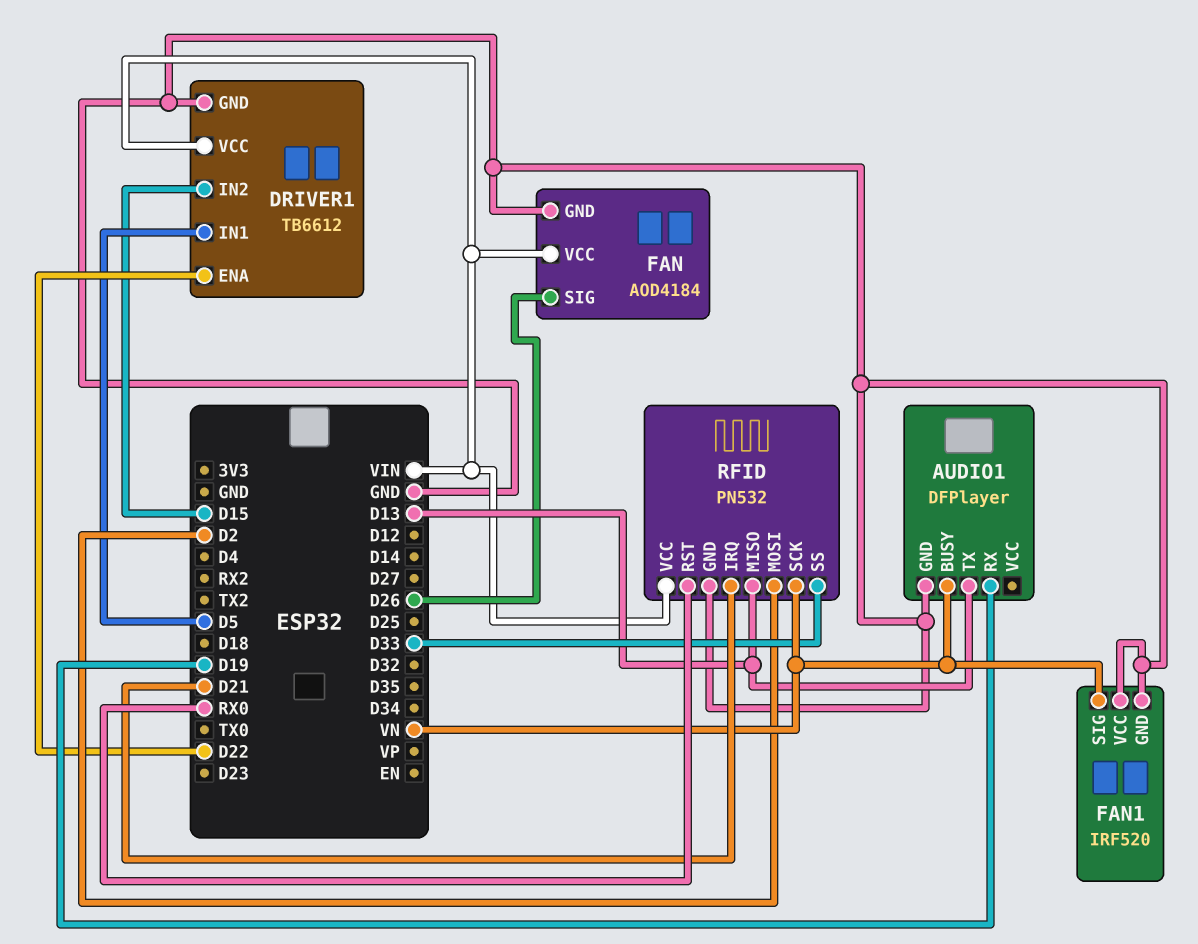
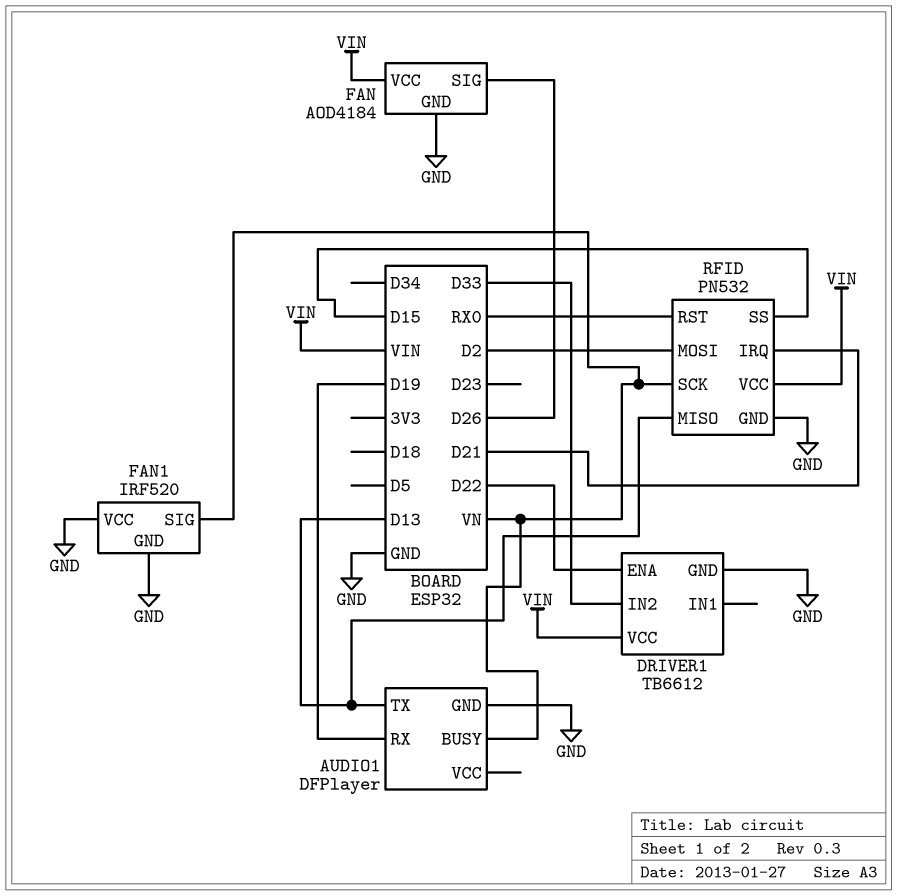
DRIVER1 pin IN1: D5 -> none
DRIVER1 pin IN2: D15 -> D33
RFID pin SS: D33 -> D15

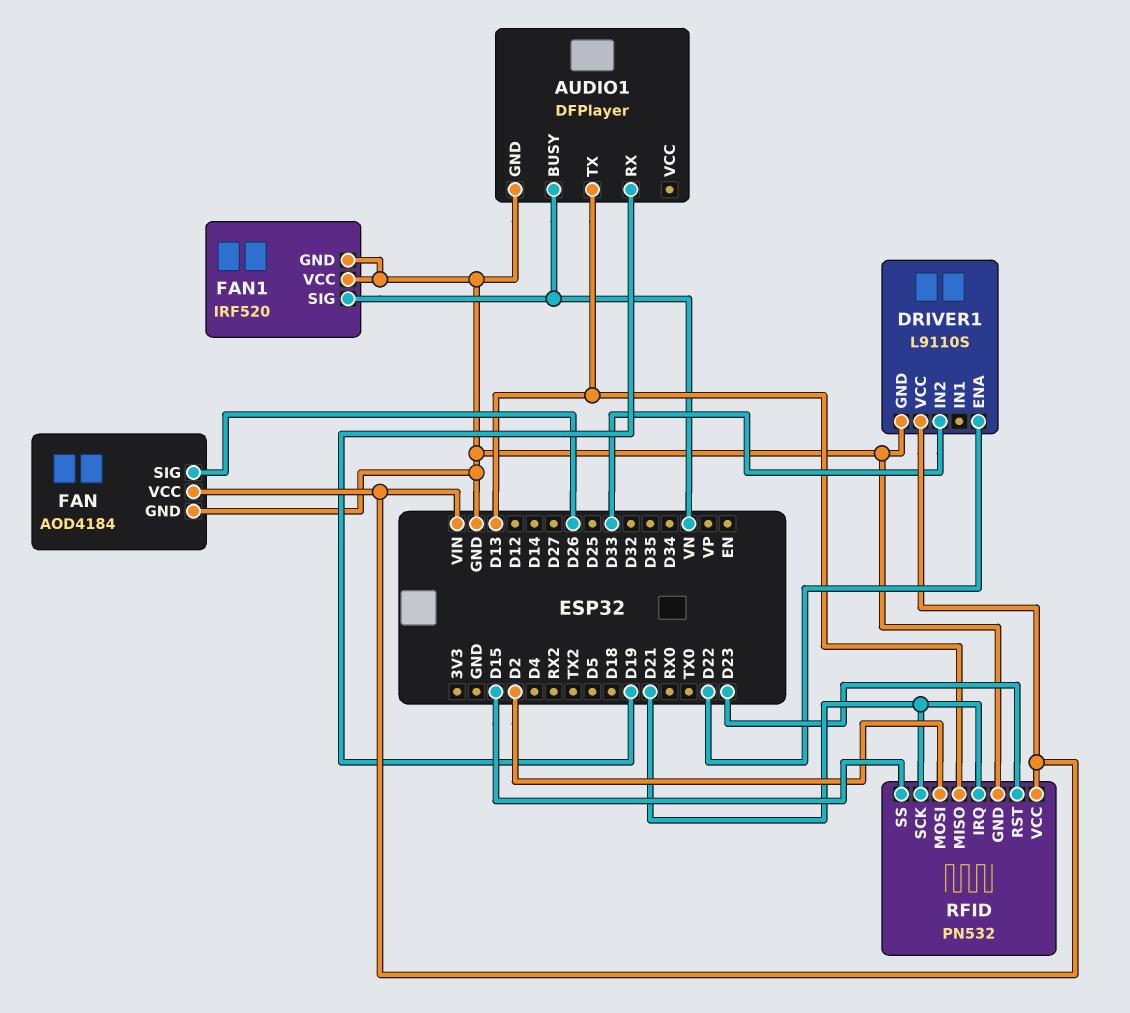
DRIVER1: TB6612 -> L9110S
RFID pin RST: RX0 -> D23
RFID pin SCK: VN -> D21

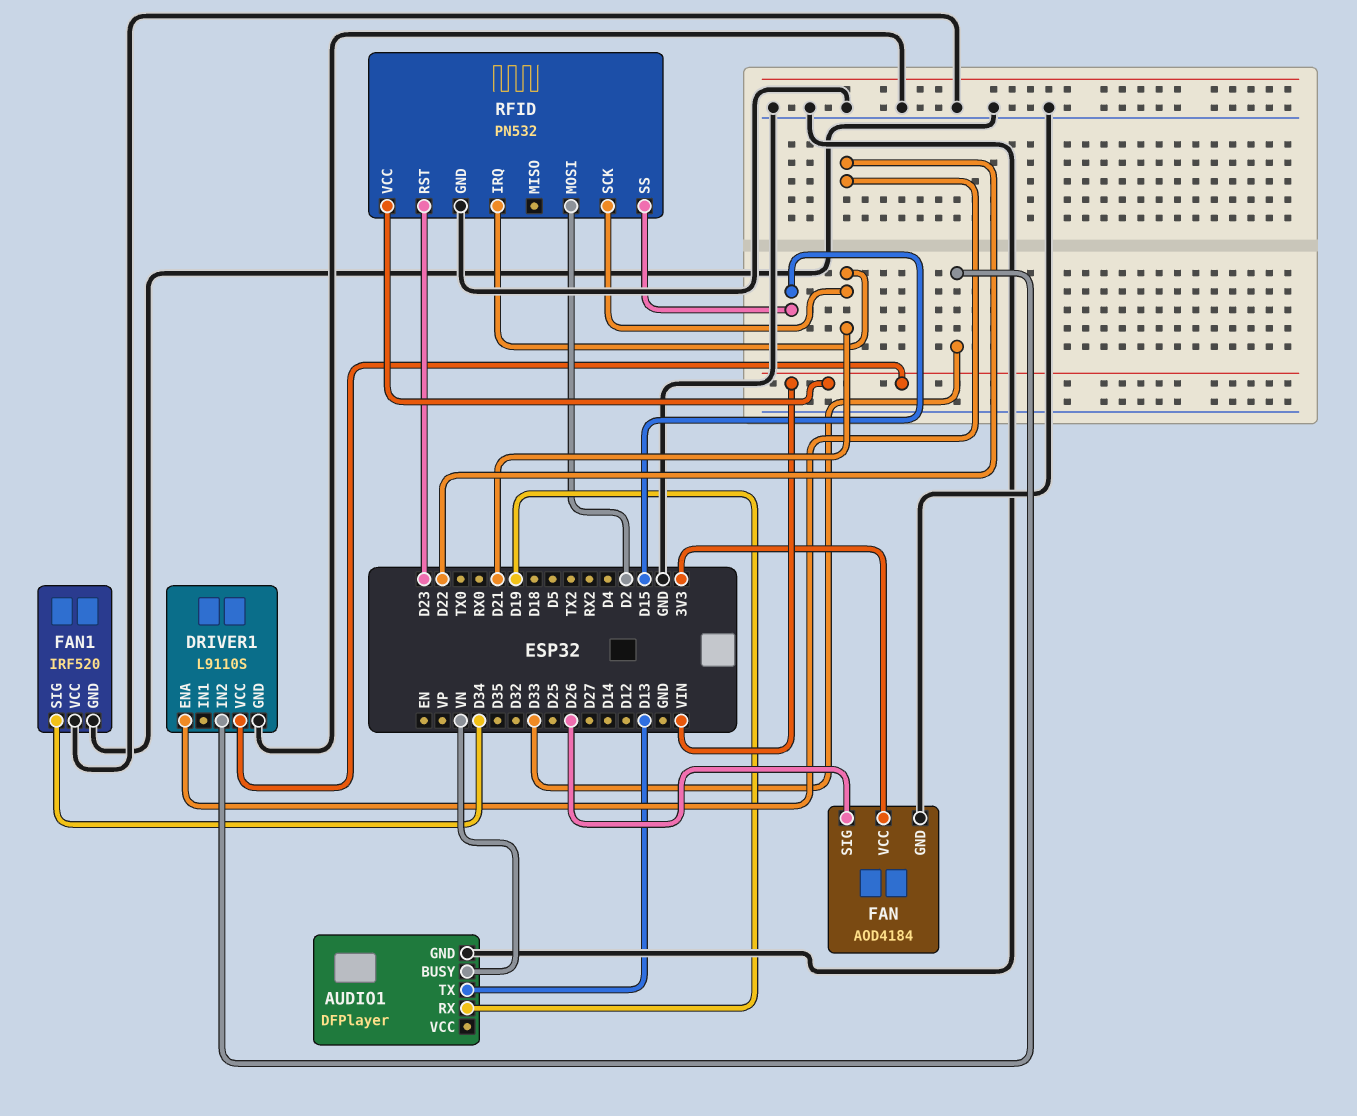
FAN pin VCC: VIN -> 3V3
FAN1 pin SIG: VN -> D34
RFID pin MISO: D13 -> none

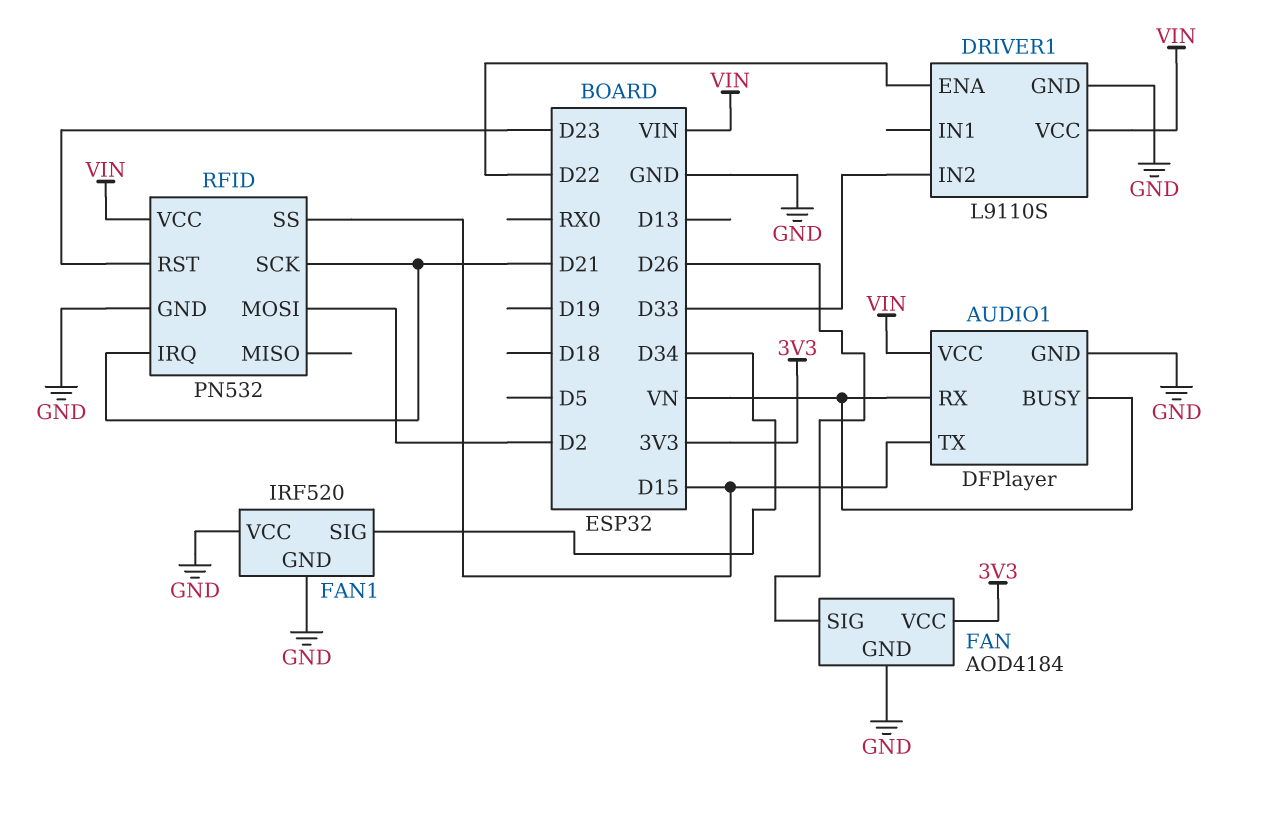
AUDIO1 pin RX: D19 -> VN
AUDIO1 pin TX: D13 -> D15
AUDIO1 pin VCC: none -> VIN

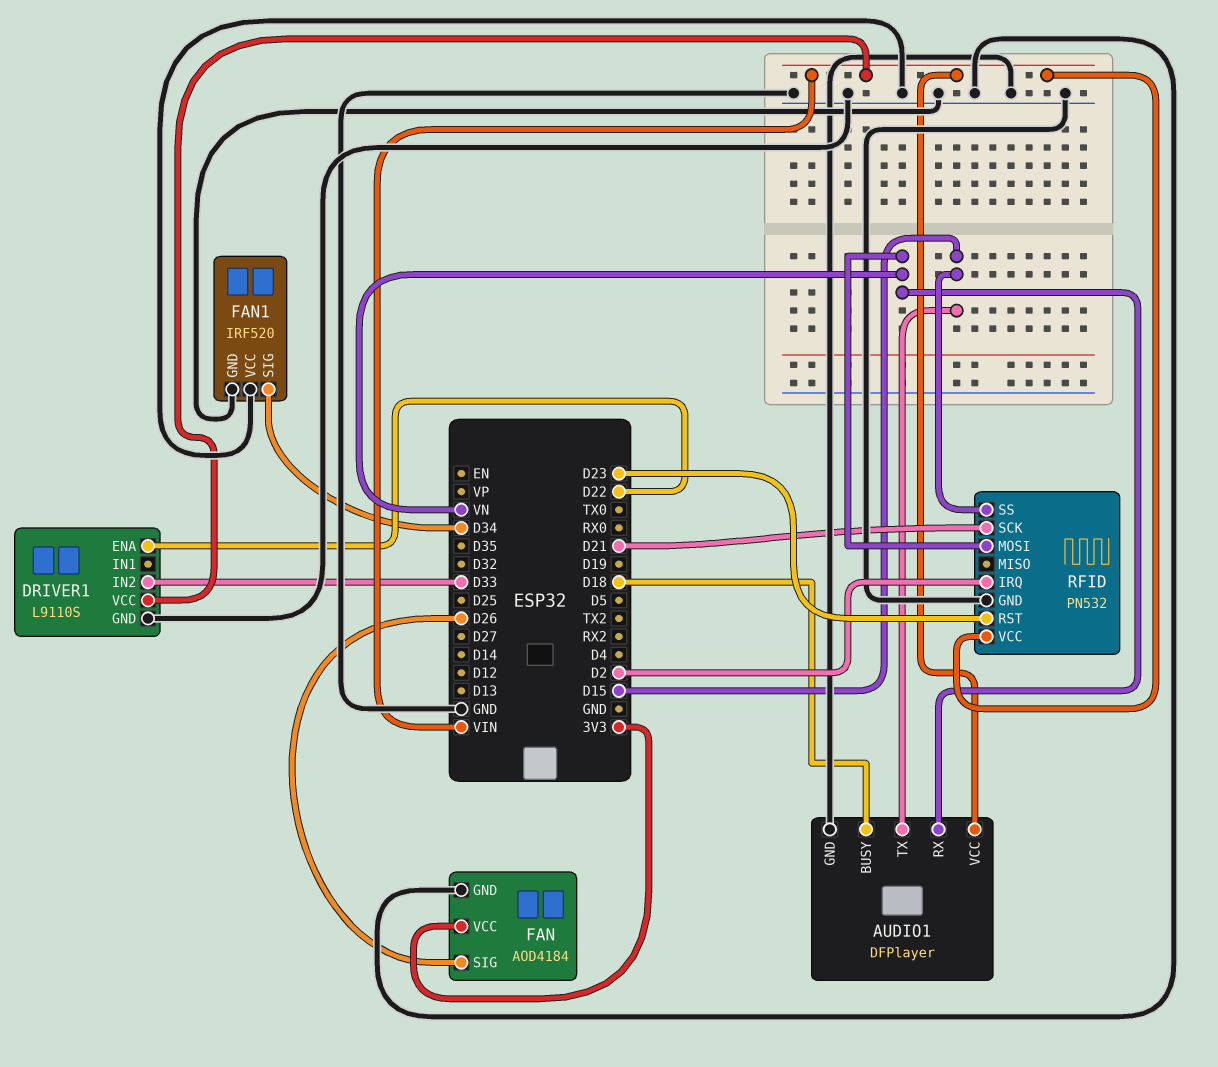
AUDIO1 pin BUSY: VN -> D18
RFID pin IRQ: D21 -> D2
RFID pin MOSI: D2 -> VN

